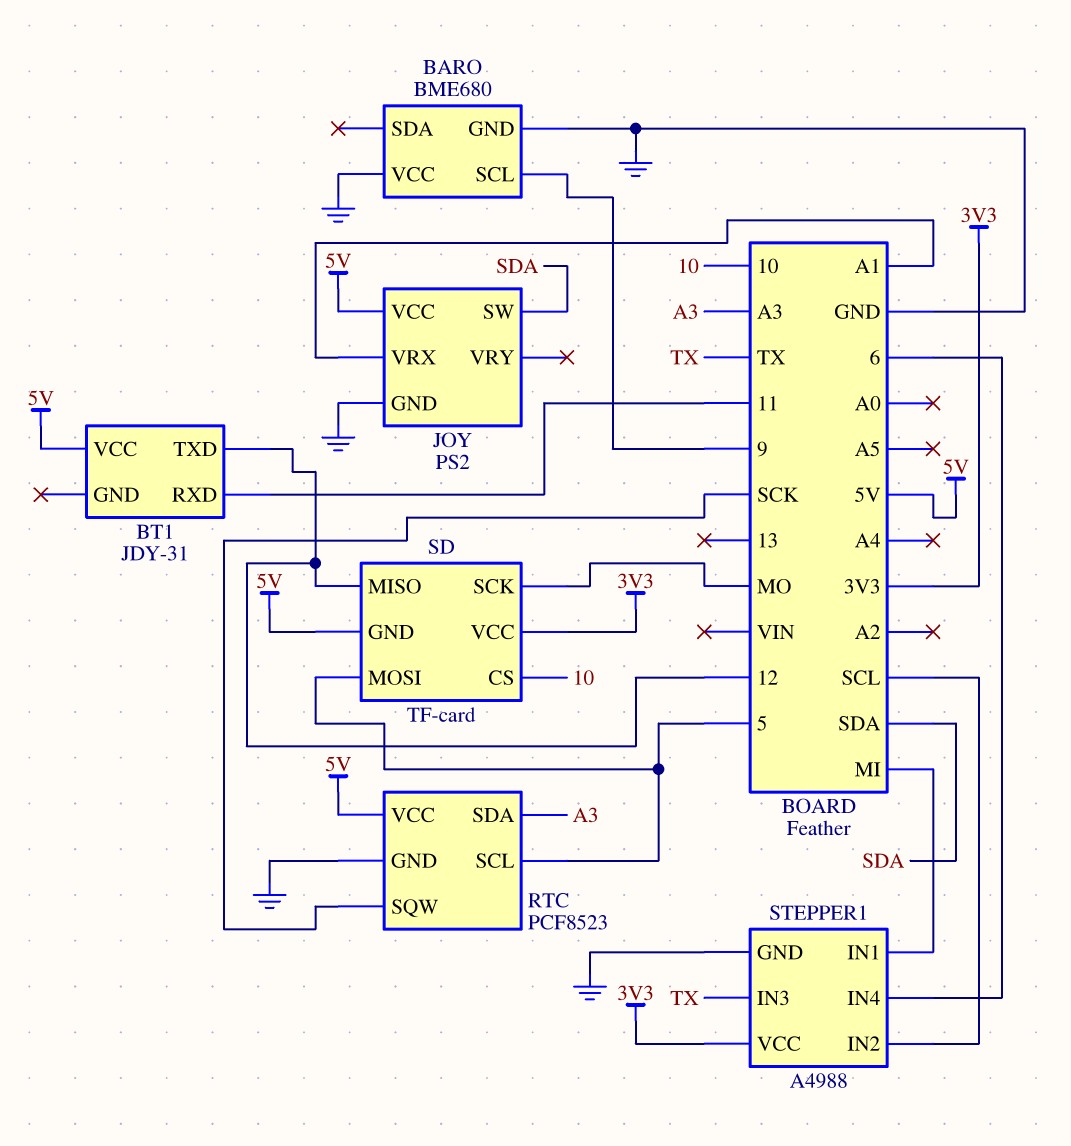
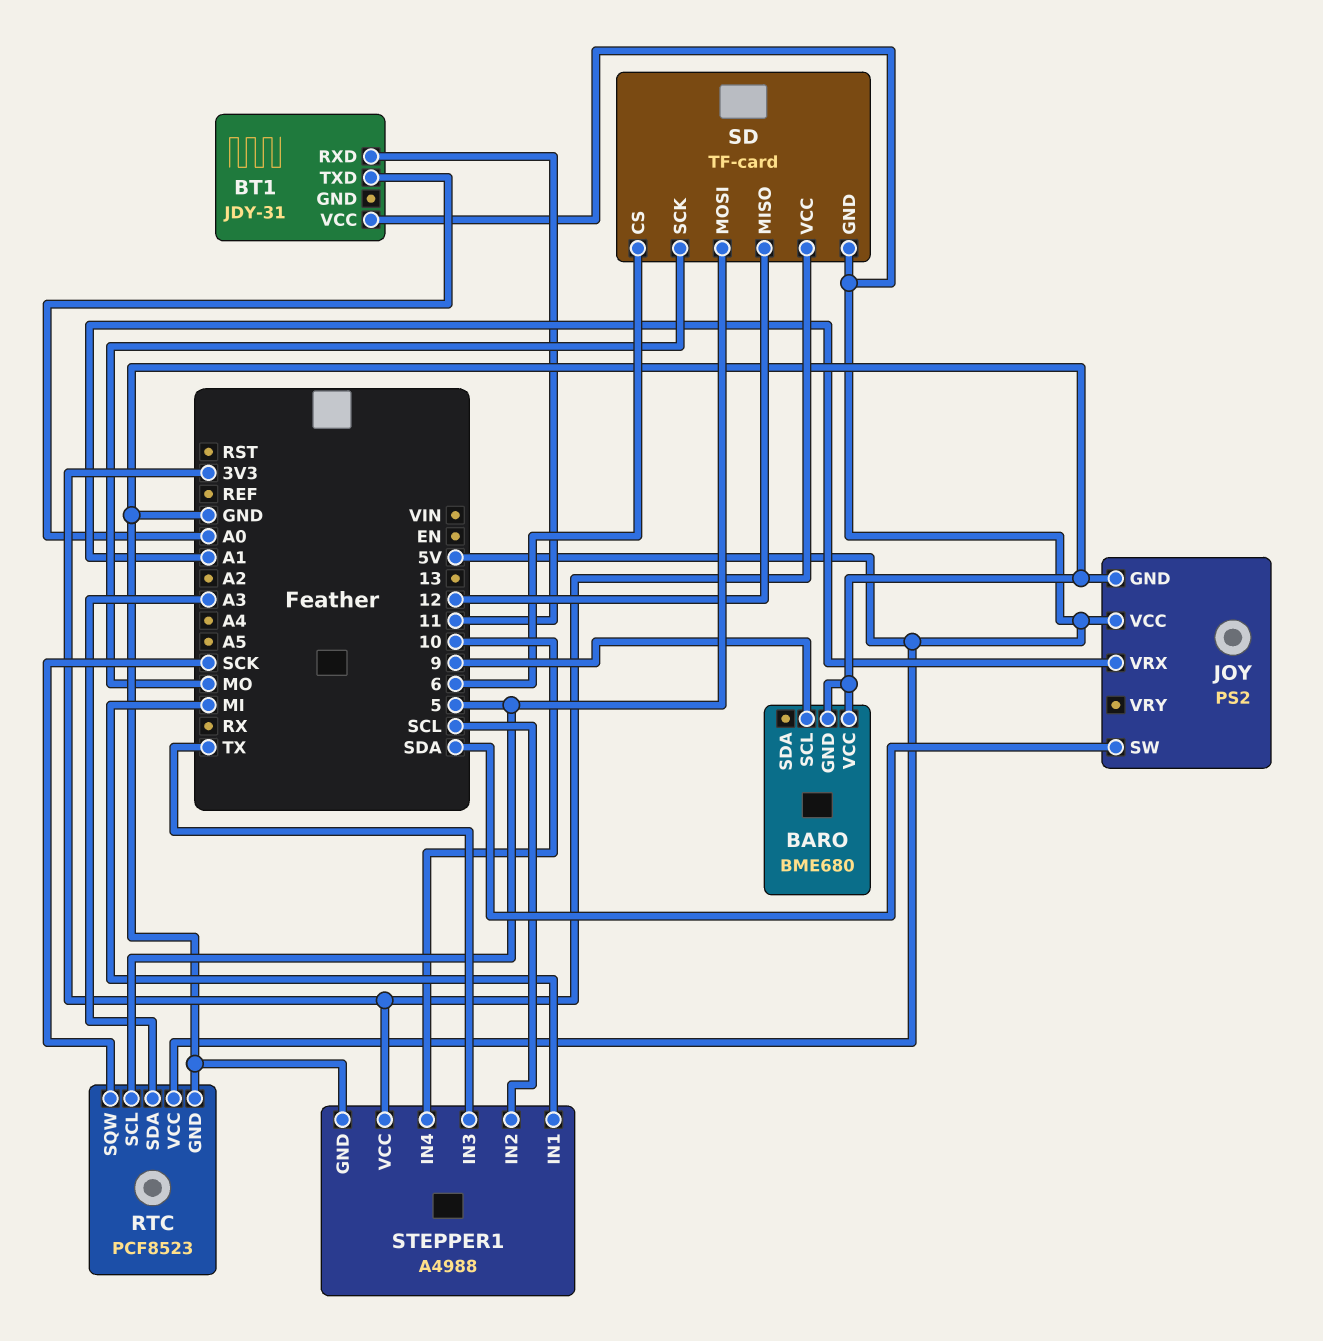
BT1 pin TXD: 12 -> A0
SD pin CS: 10 -> 6
STEPPER1 pin IN4: 6 -> 10

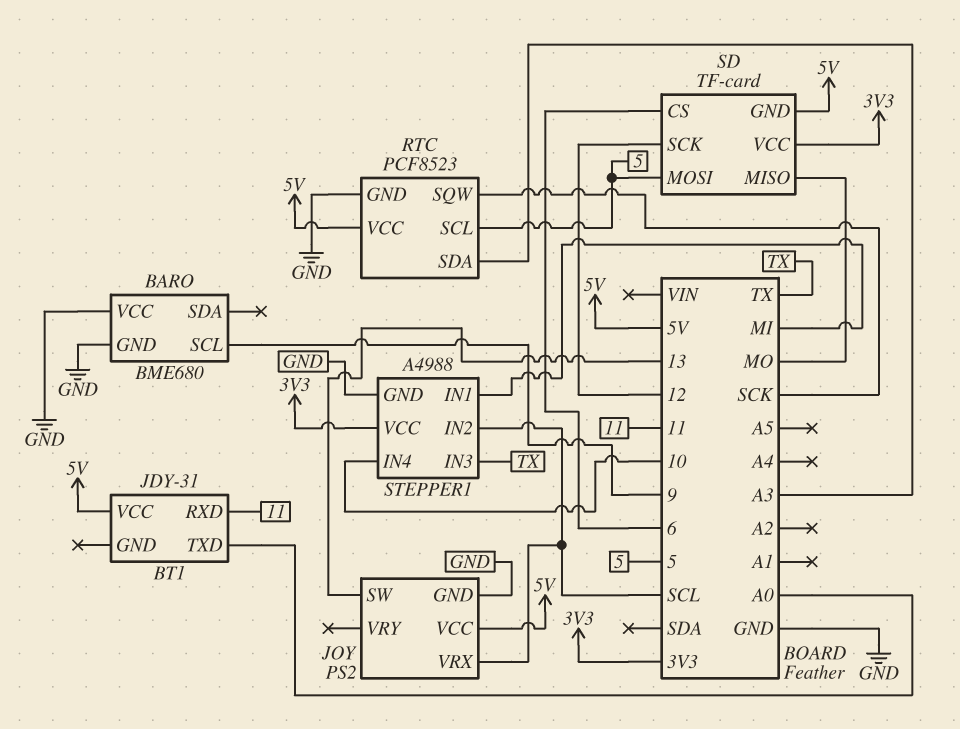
JOY pin SW: SDA -> 13
JOY pin VRX: A1 -> SCL
SD pin MISO: 12 -> MO
SD pin SCK: MO -> 12

